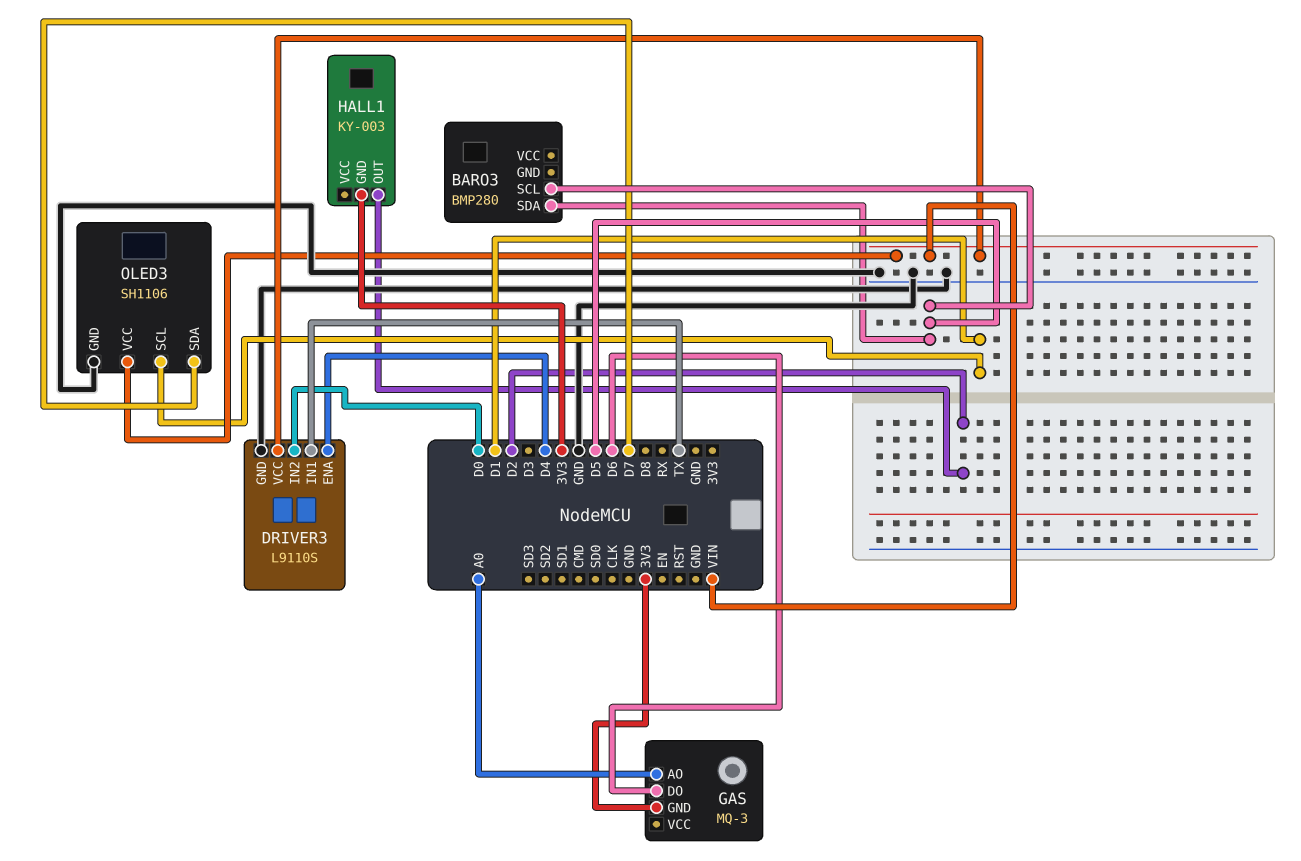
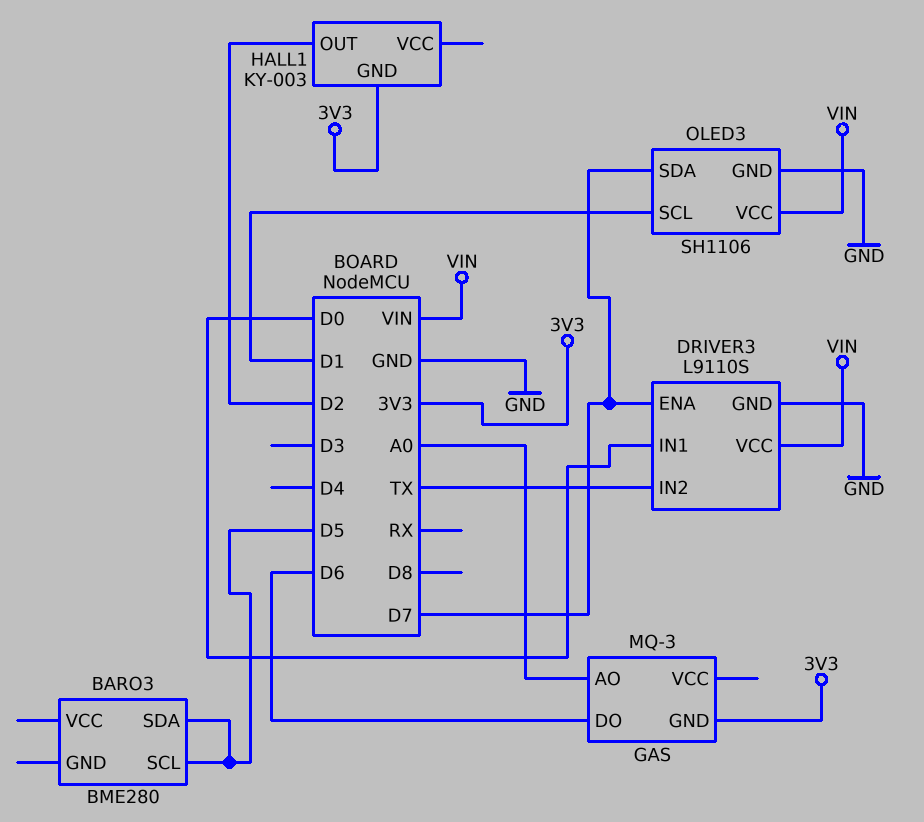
BARO3: BMP280 -> BME280
DRIVER3 pin ENA: D4 -> D7
DRIVER3 pin IN1: TX -> D0
DRIVER3 pin IN2: D0 -> TX

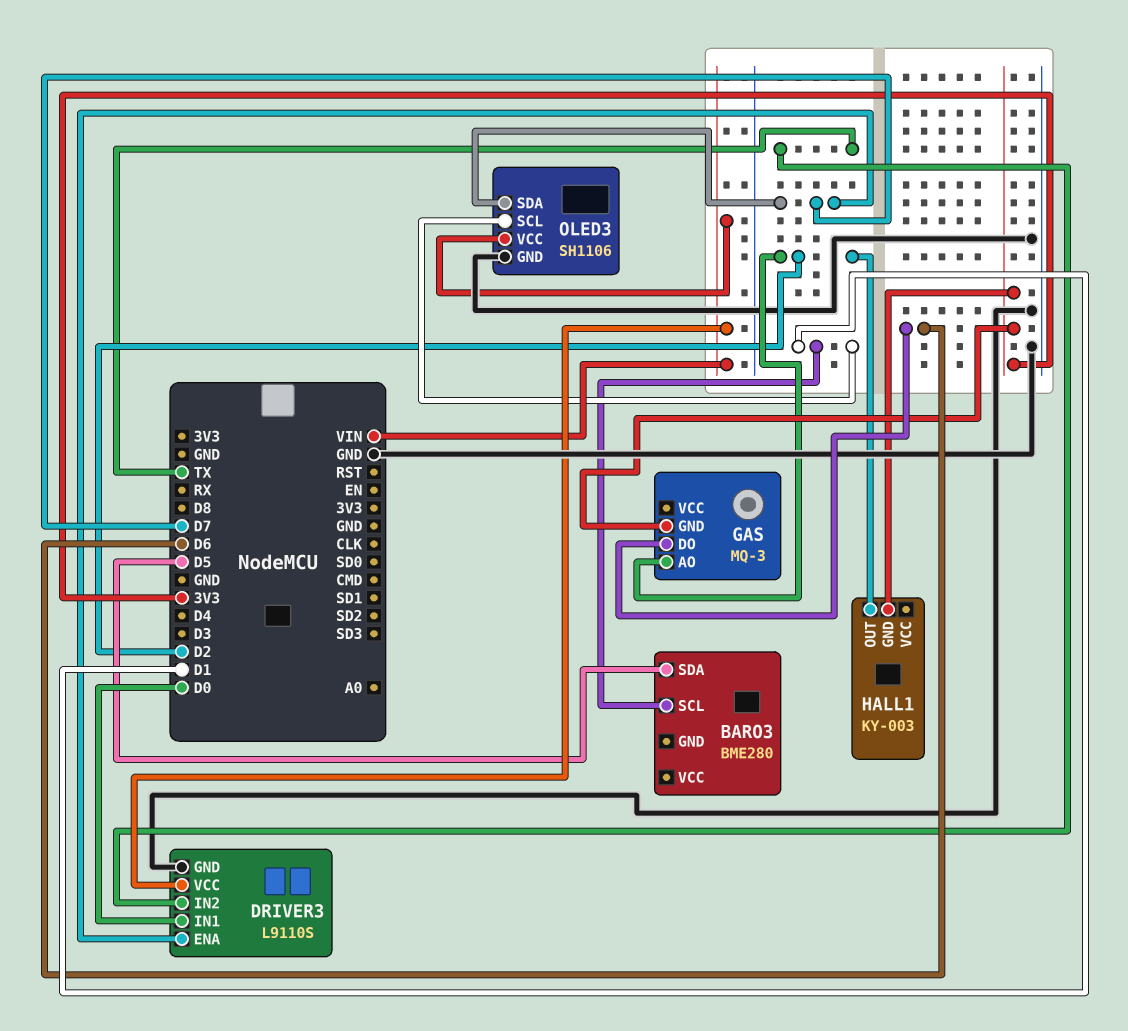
BARO3 pin SCL: D5 -> D1
GAS pin AO: A0 -> D2

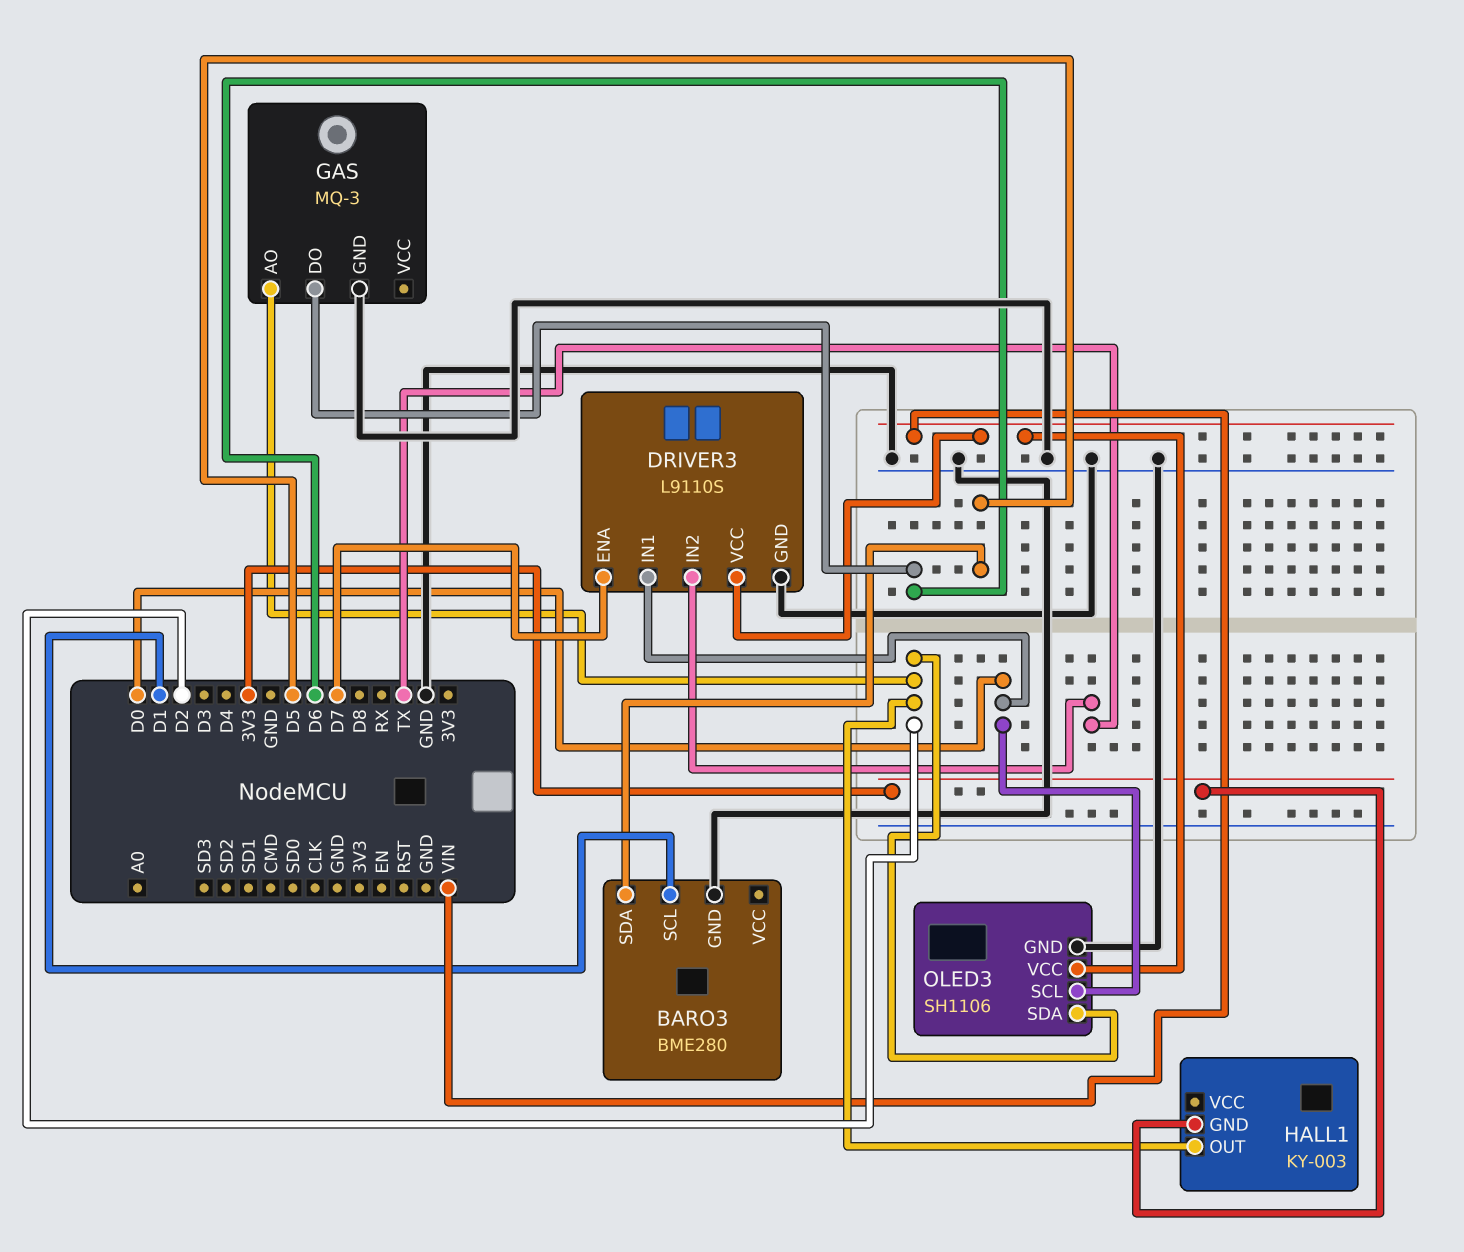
BARO3 pin GND: none -> GND
GAS pin GND: 3V3 -> GND
OLED3 pin SCL: D1 -> D0
OLED3 pin SDA: D7 -> D2

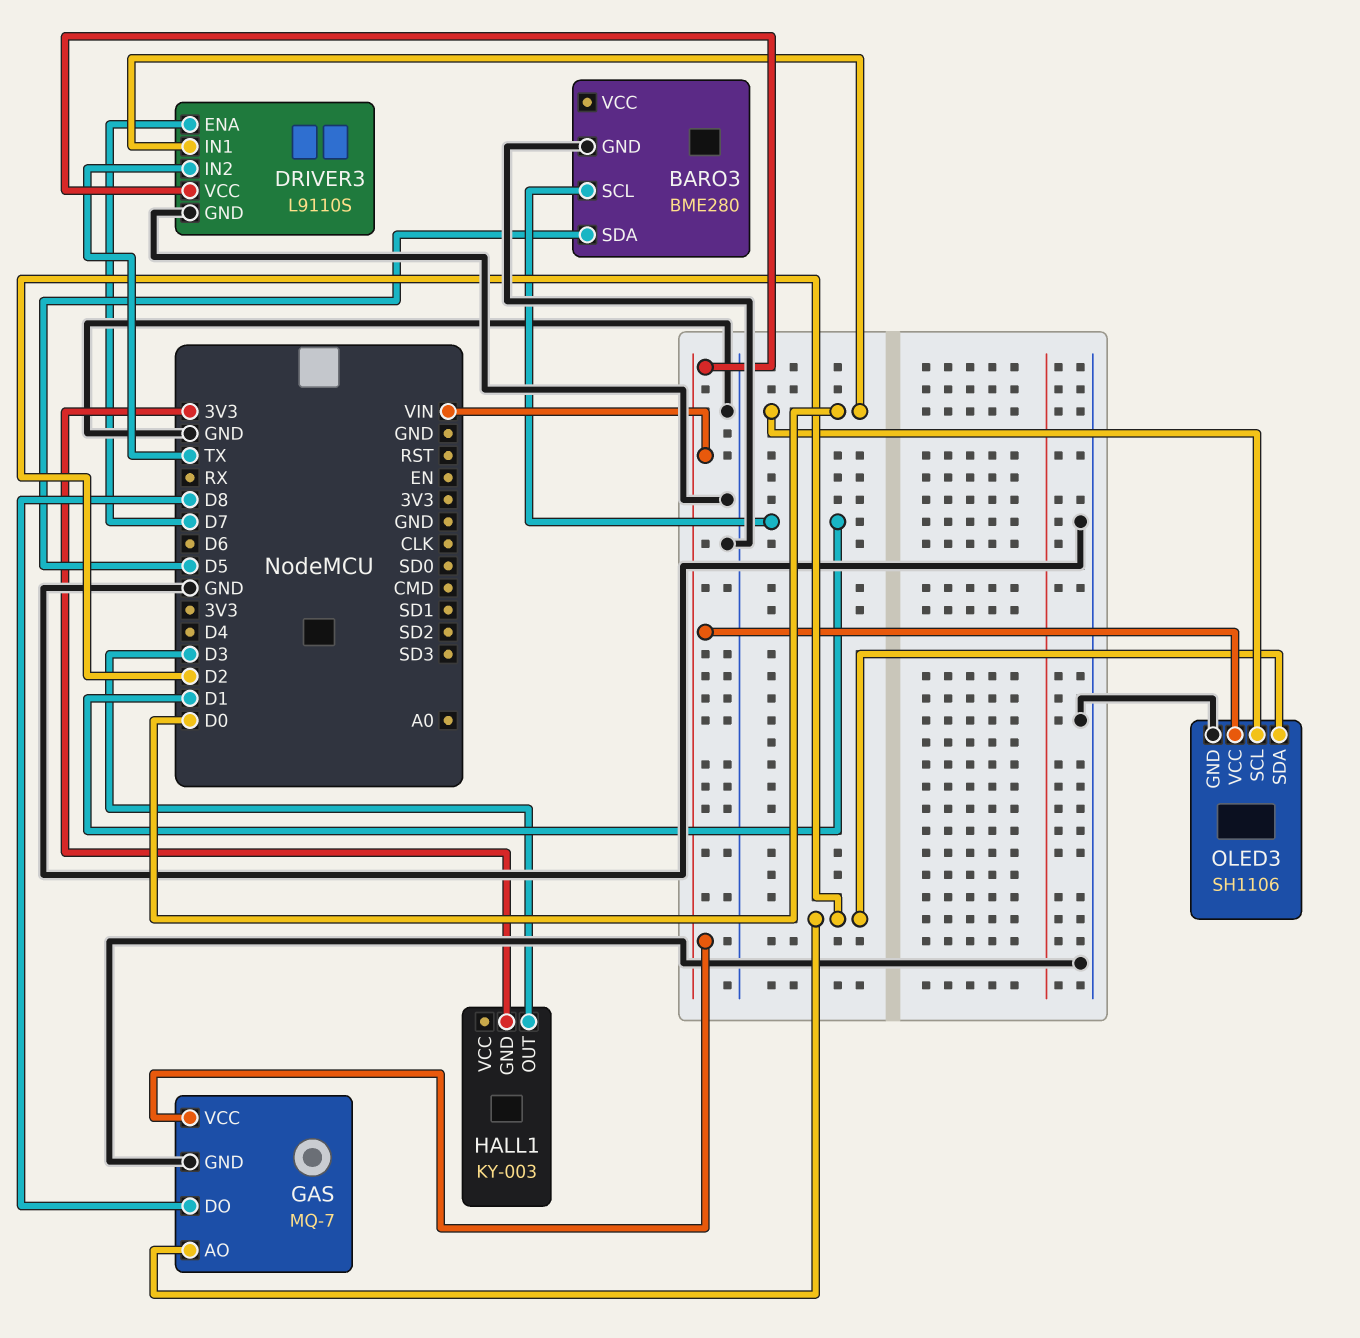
GAS: MQ-3 -> MQ-7
GAS pin DO: D6 -> D8
GAS pin VCC: none -> VIN
HALL1 pin OUT: D2 -> D3

